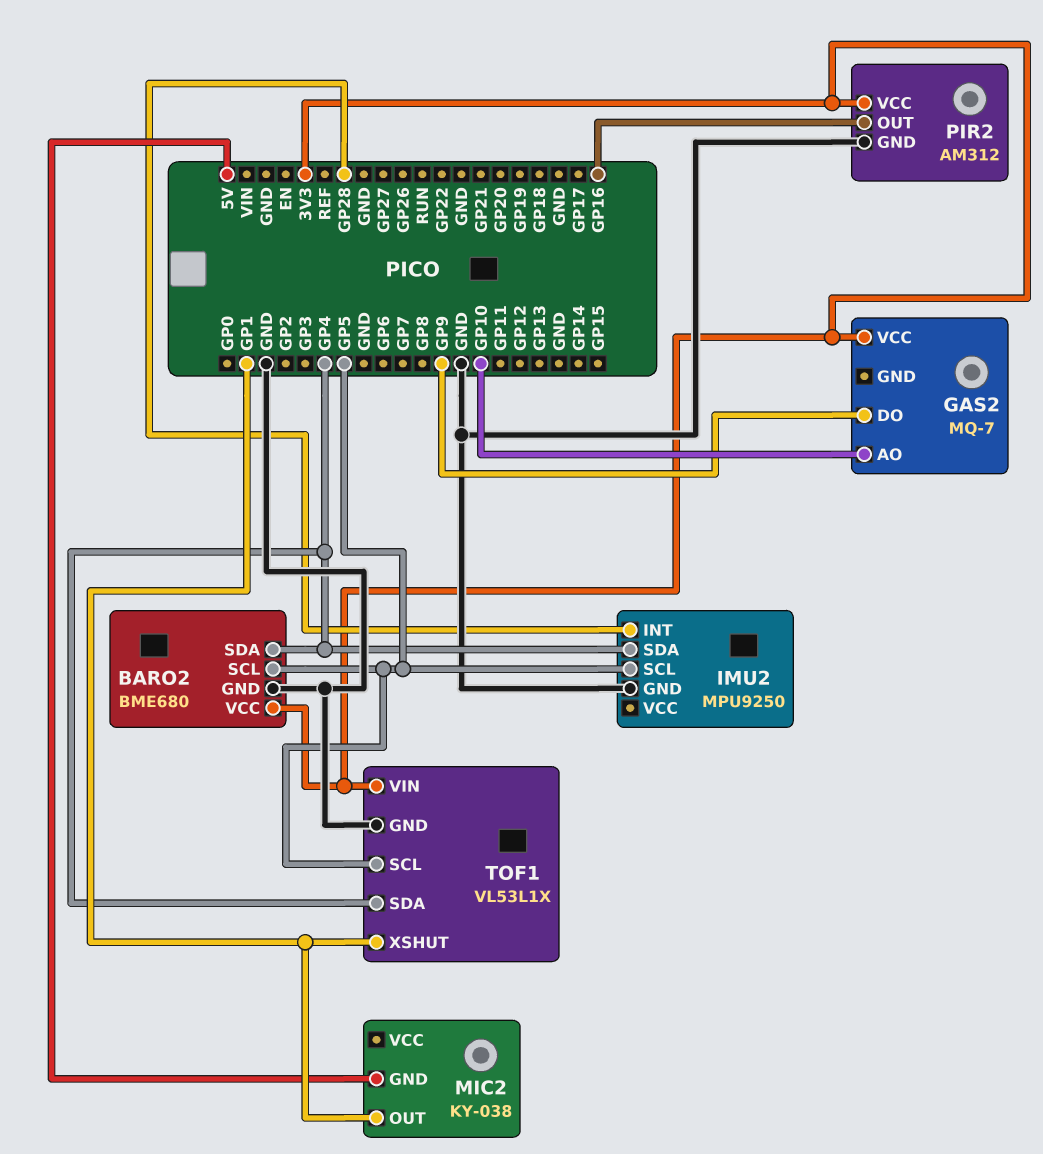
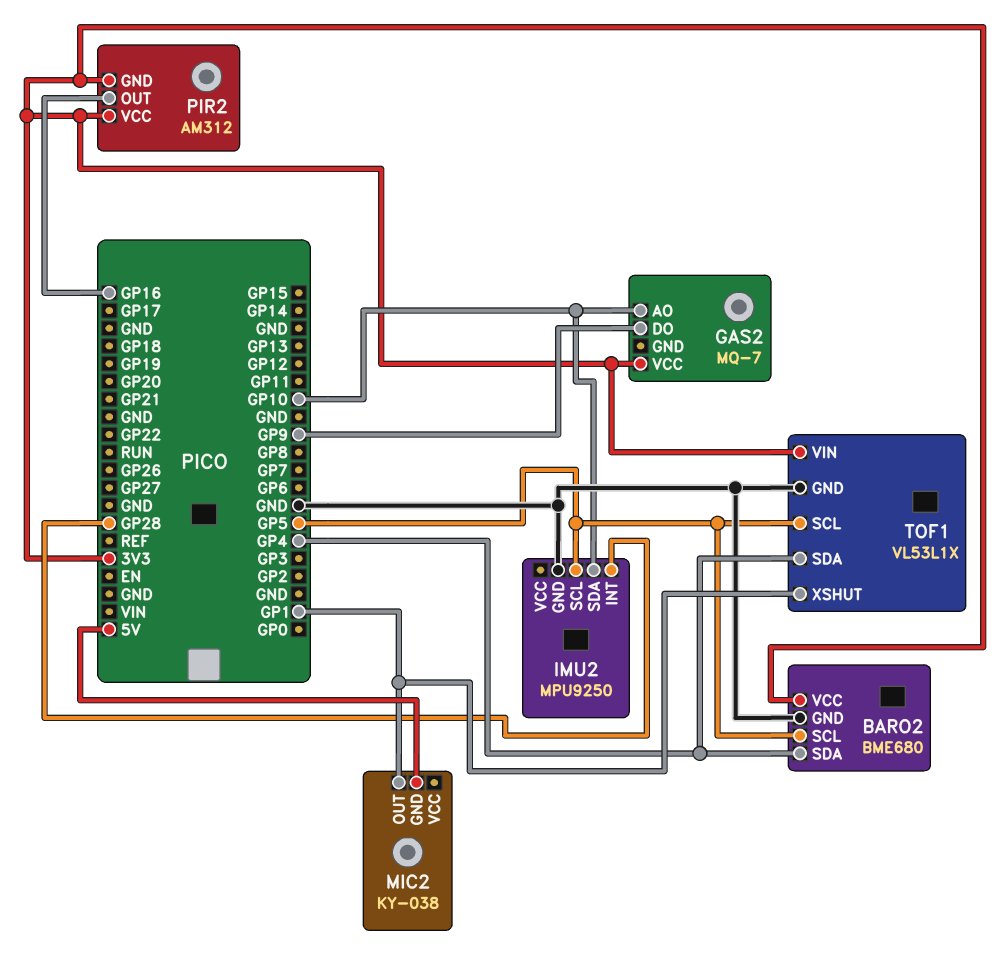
IMU2 pin SDA: GP4 -> GP10
PIR2 pin GND: GND -> 3V3

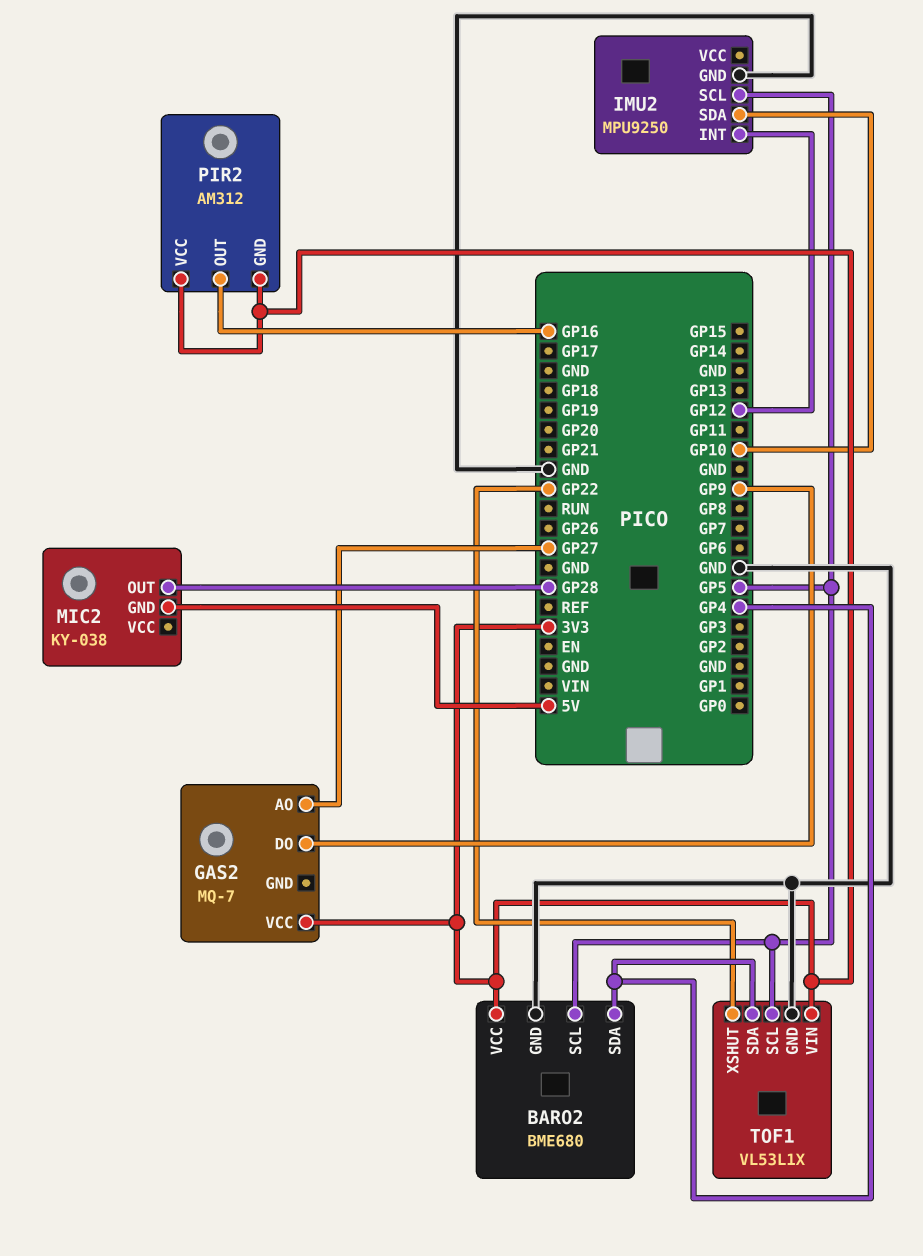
GAS2 pin AO: GP10 -> GP27
IMU2 pin INT: GP28 -> GP12
MIC2 pin OUT: GP1 -> GP28
TOF1 pin XSHUT: GP1 -> GP22

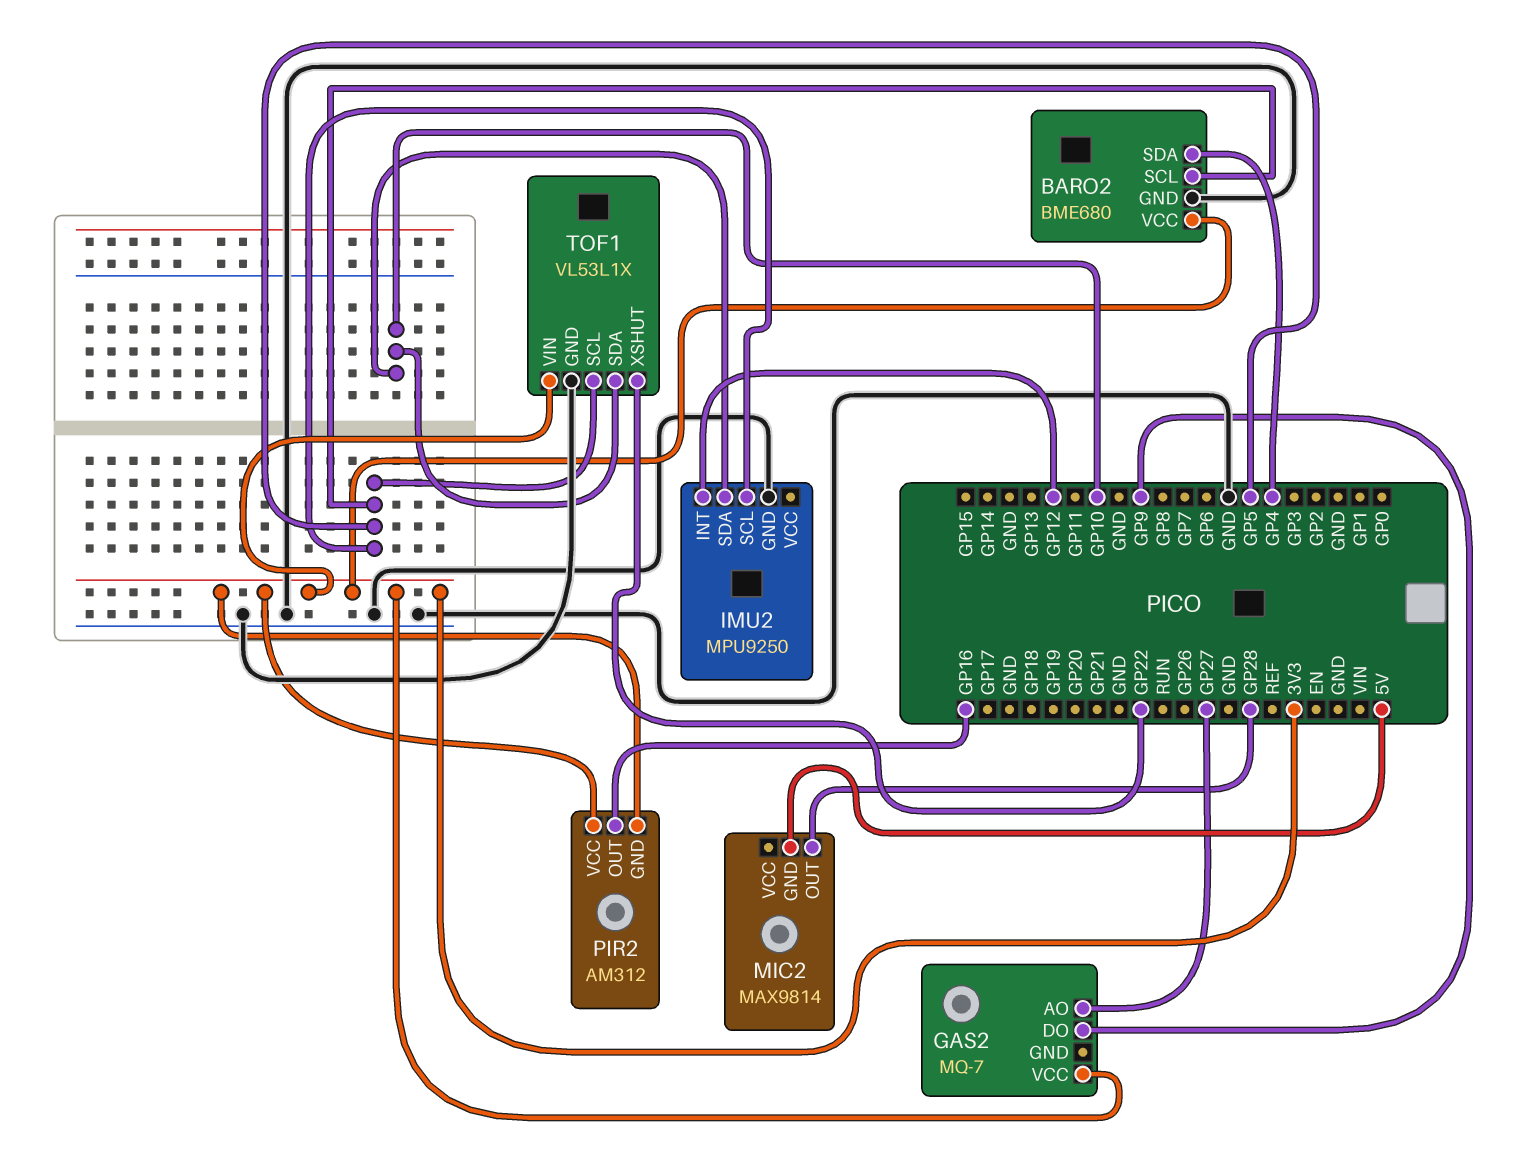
MIC2: KY-038 -> MAX9814
TOF1 pin SDA: GP4 -> GP10

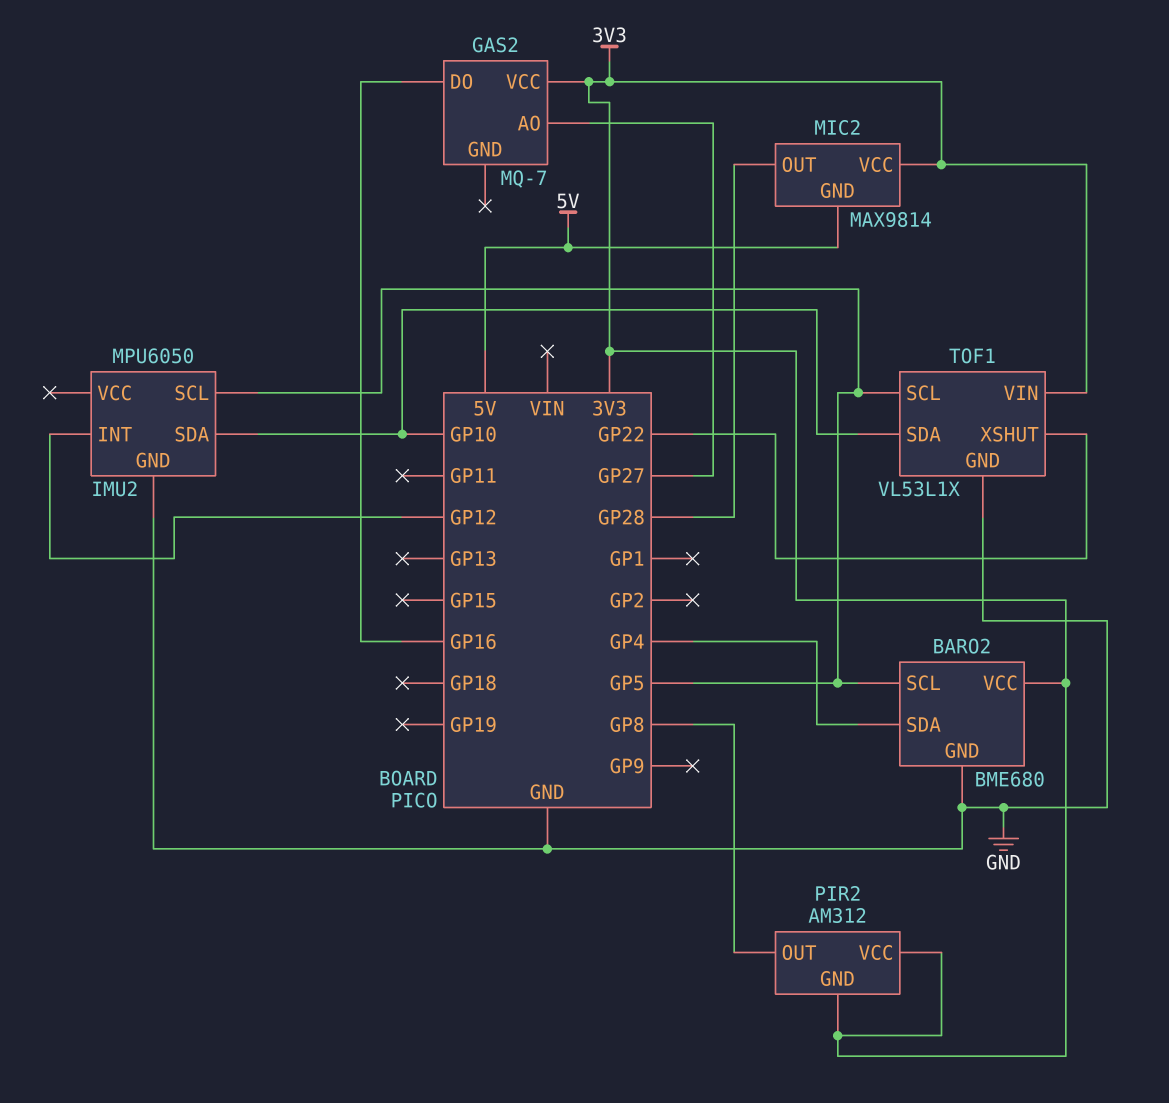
GAS2 pin DO: GP9 -> GP16
IMU2: MPU9250 -> MPU6050
MIC2 pin VCC: none -> 3V3
PIR2 pin OUT: GP16 -> GP8

